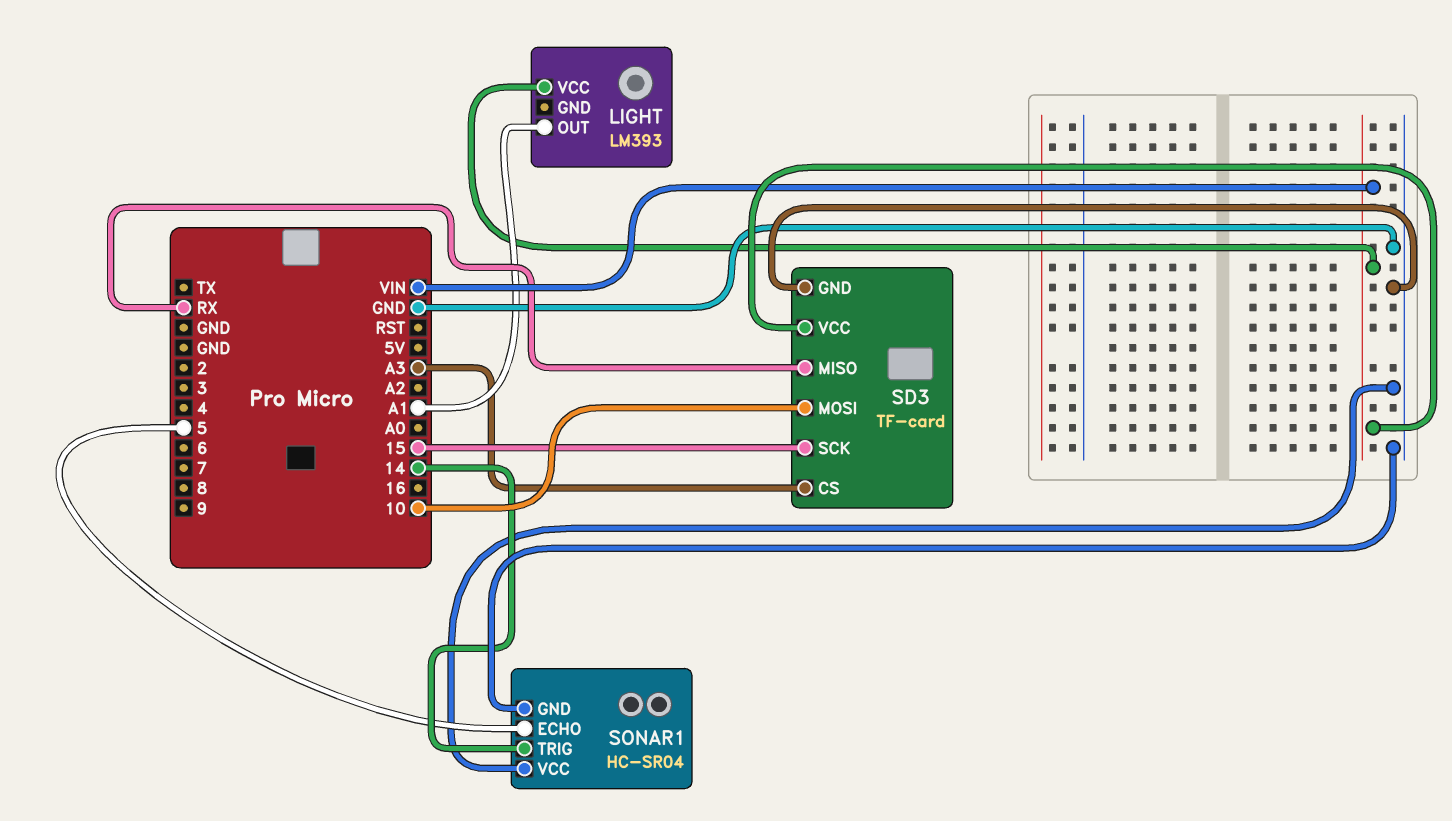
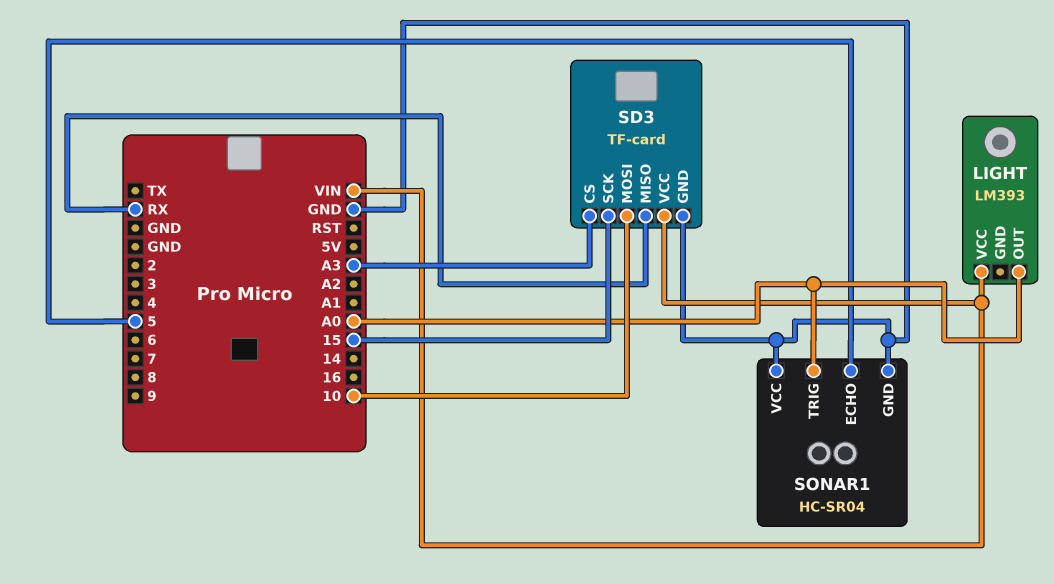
LIGHT pin OUT: A1 -> A0
SONAR1 pin TRIG: 14 -> A0

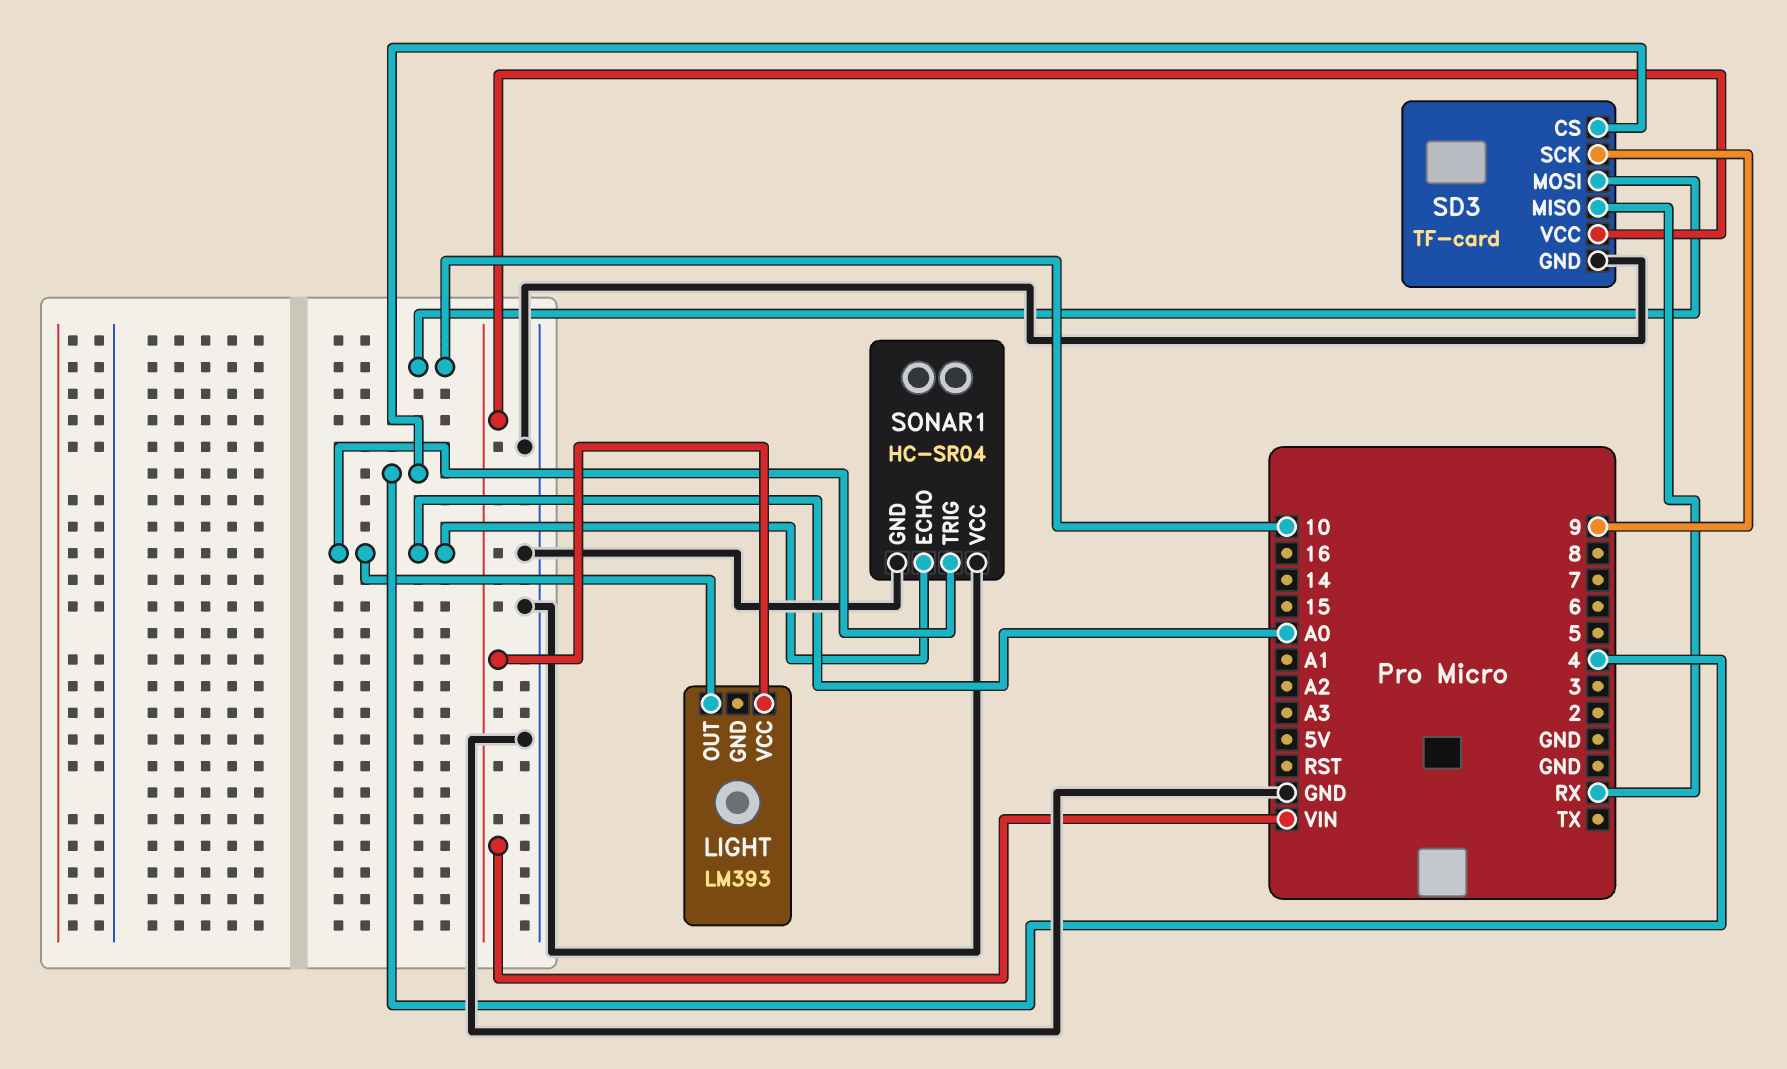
SD3 pin CS: A3 -> 4
SD3 pin SCK: 15 -> 9
SONAR1 pin ECHO: 5 -> A0

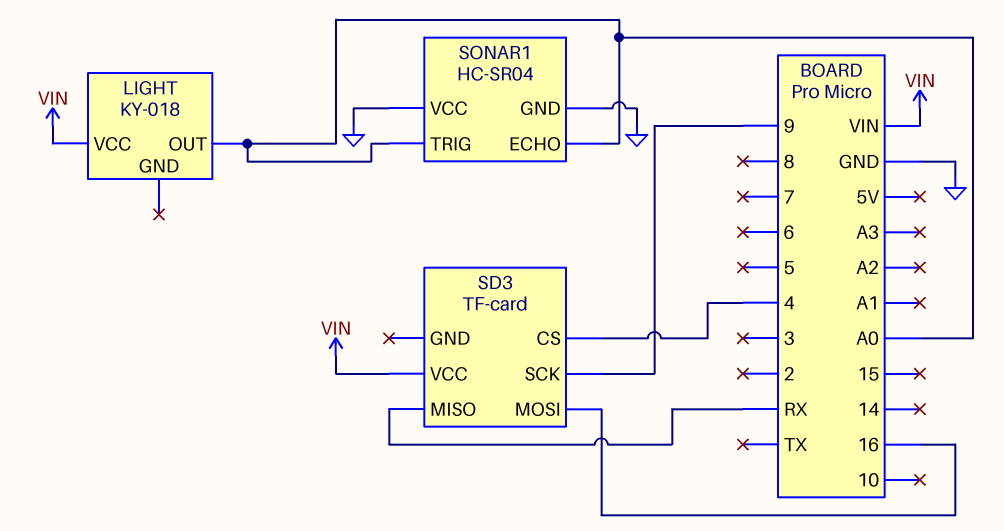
LIGHT: LM393 -> KY-018
SD3 pin GND: GND -> none
SD3 pin MOSI: 10 -> 16

